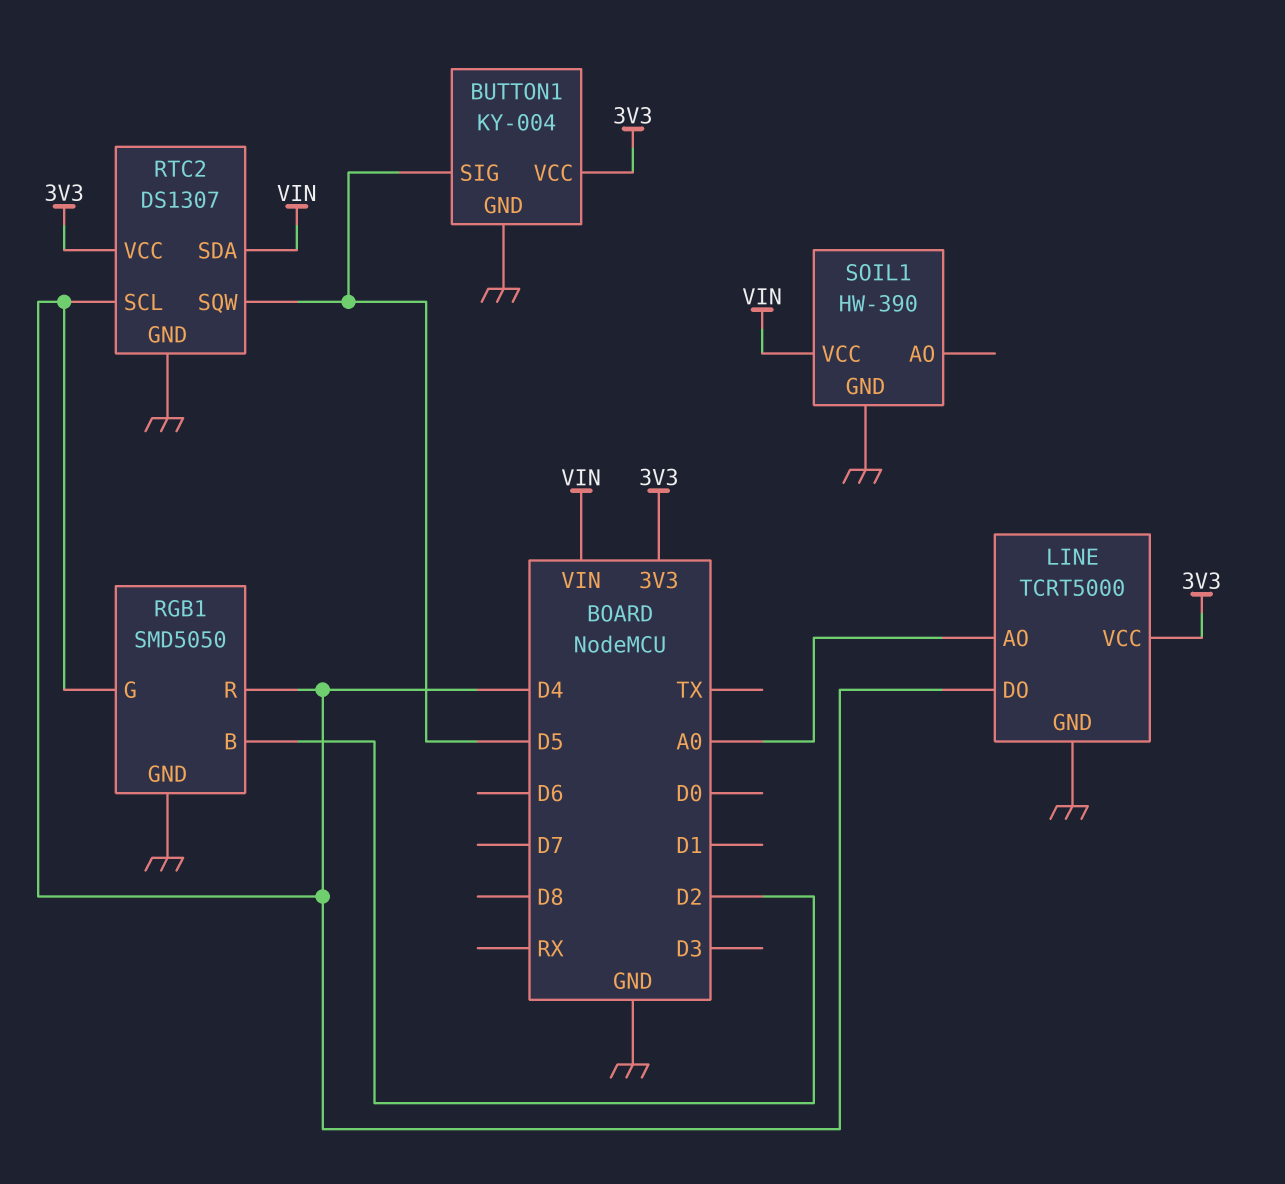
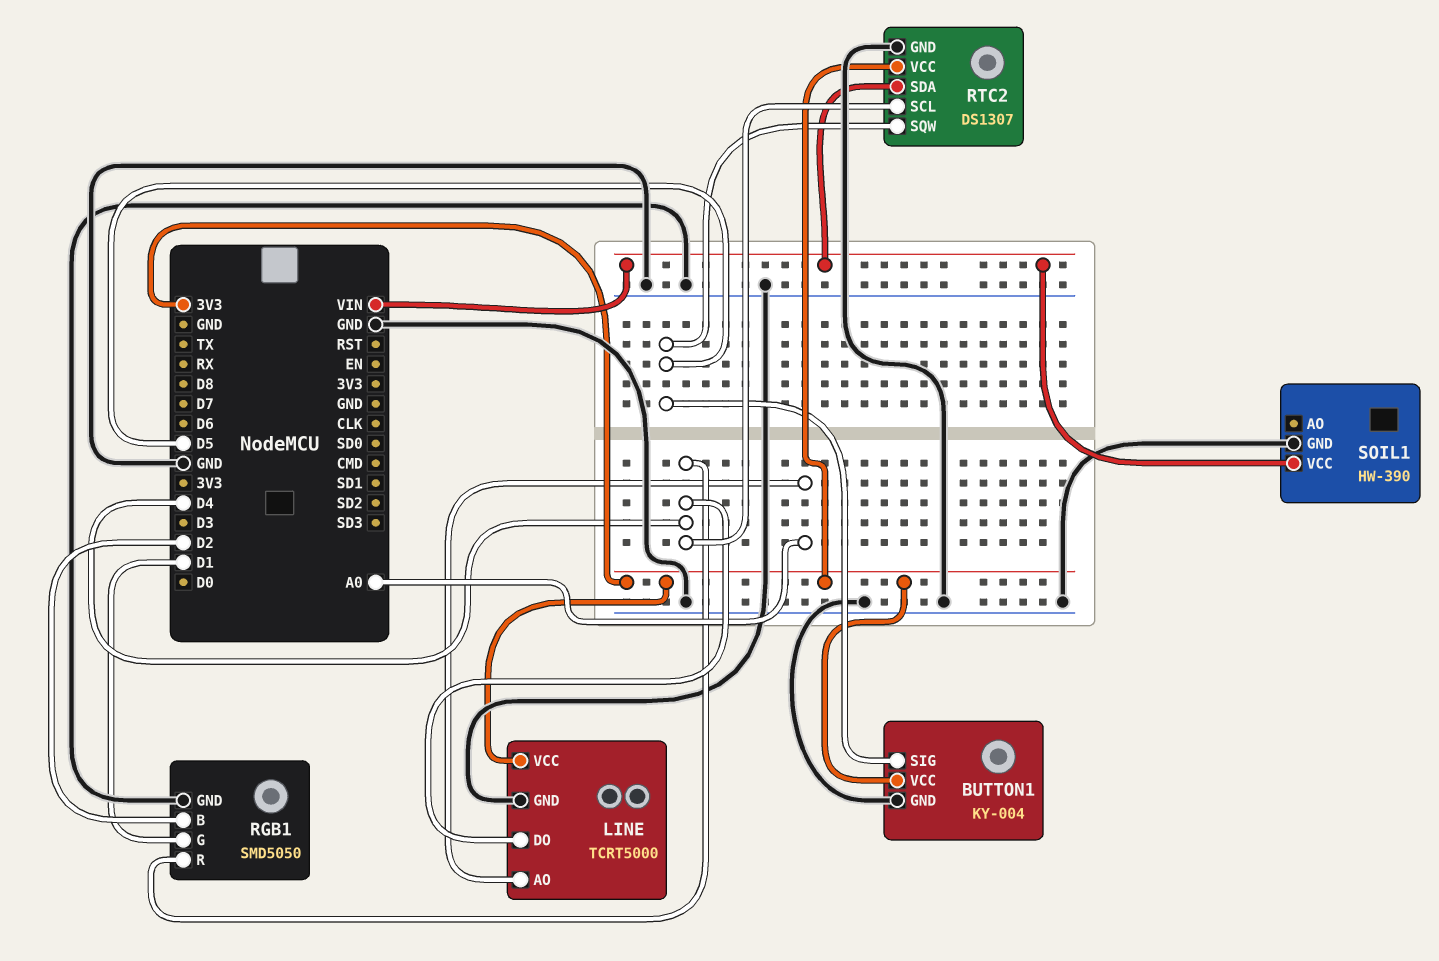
RGB1 pin G: D4 -> D1

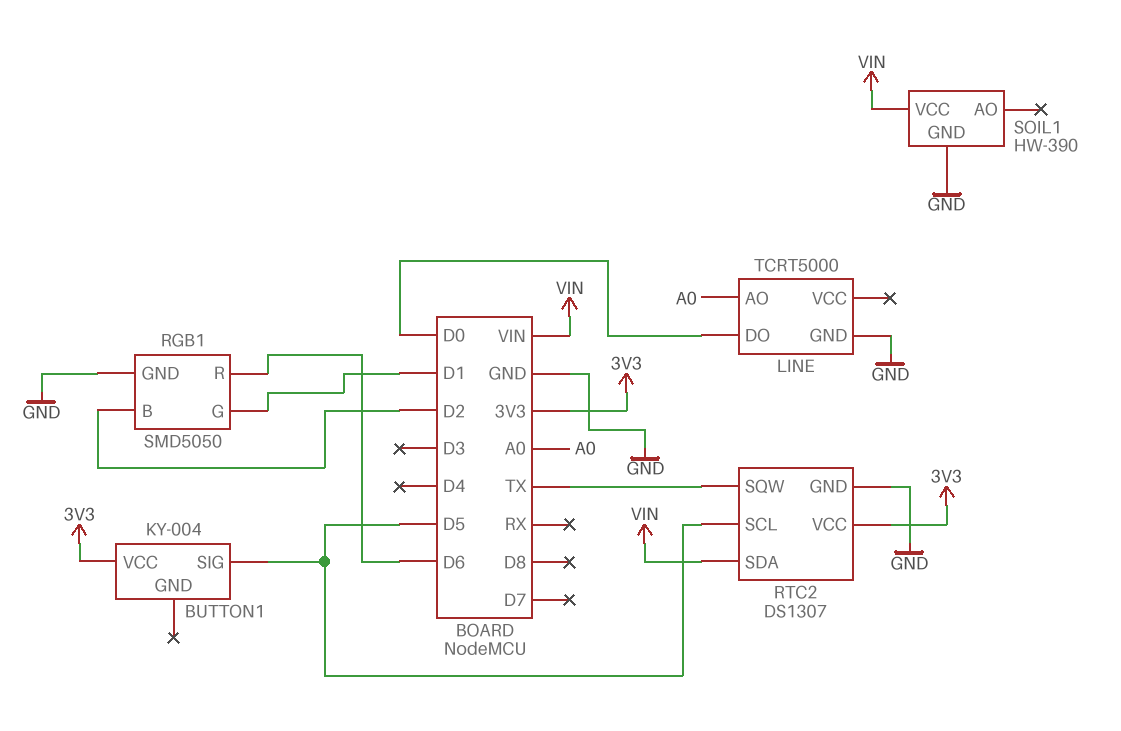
BUTTON1 pin GND: GND -> none
LINE pin DO: D4 -> D0
LINE pin VCC: 3V3 -> none
RGB1 pin R: D4 -> D6
RTC2 pin SCL: D4 -> D5
RTC2 pin SQW: D5 -> TX

